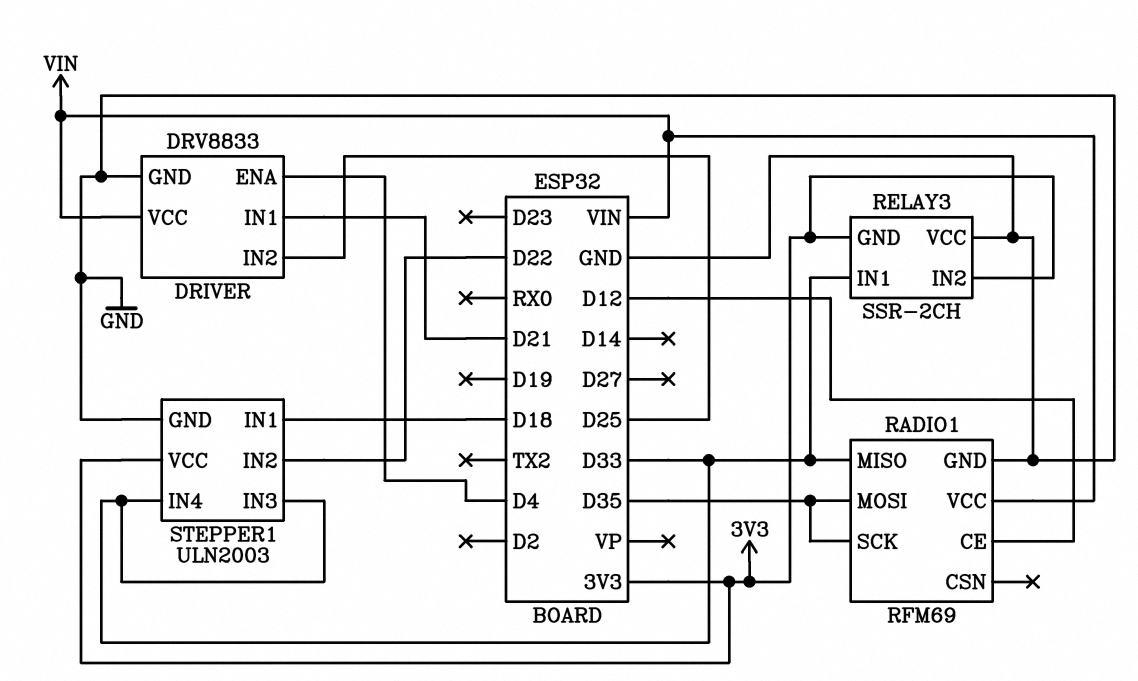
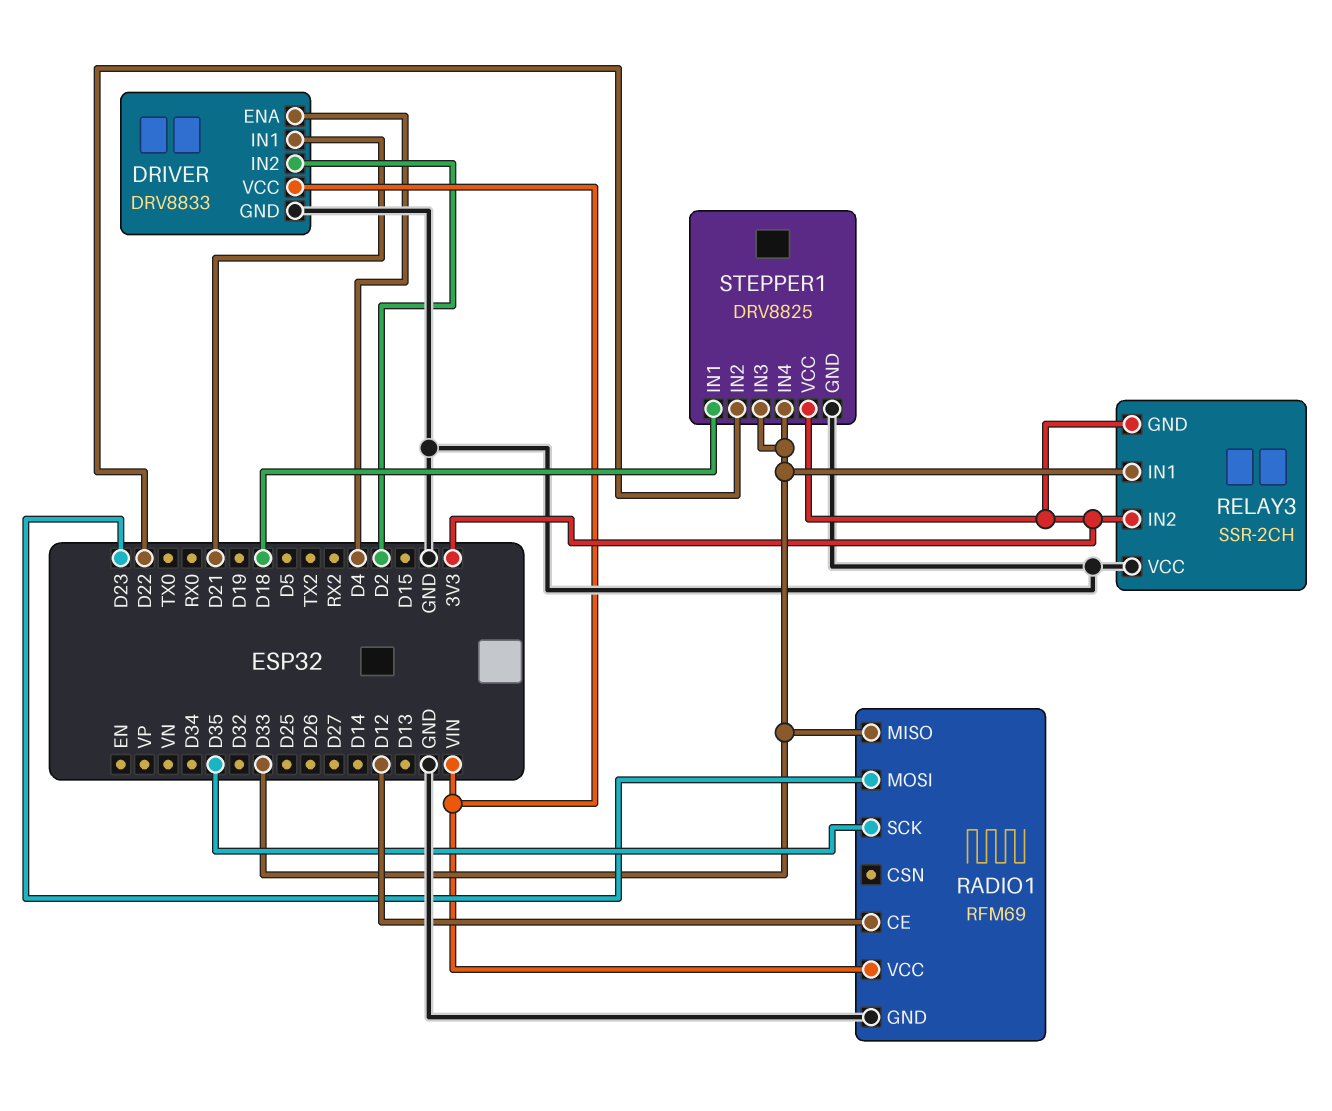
DRIVER pin IN2: D25 -> D2
RADIO1 pin MOSI: D35 -> D23
STEPPER1: ULN2003 -> DRV8825

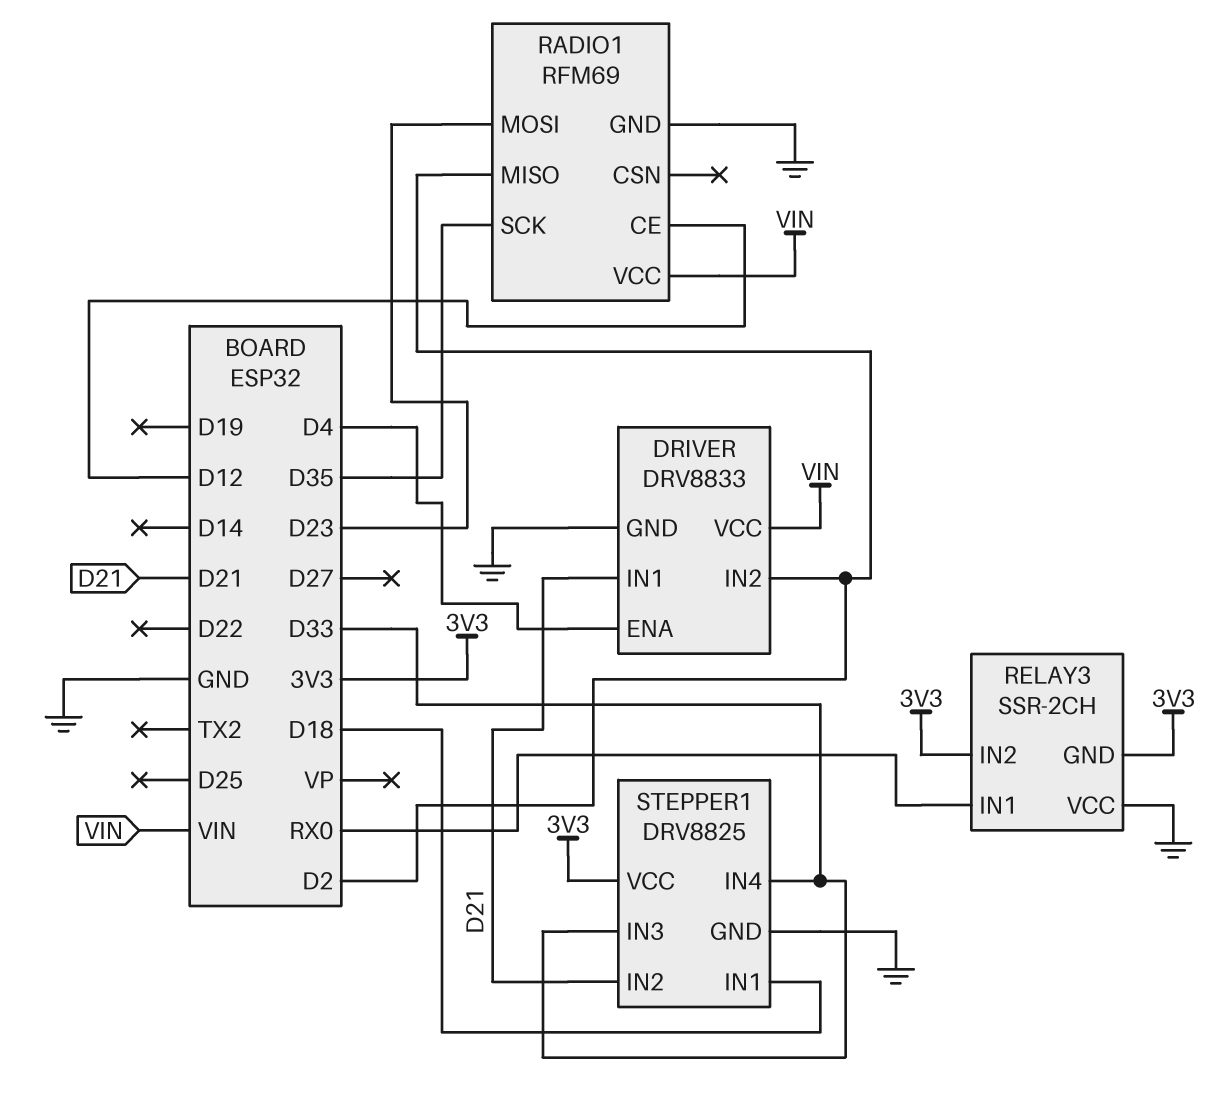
RADIO1 pin MISO: D33 -> D2
RELAY3 pin IN1: D33 -> RX0
STEPPER1 pin IN2: D22 -> D21

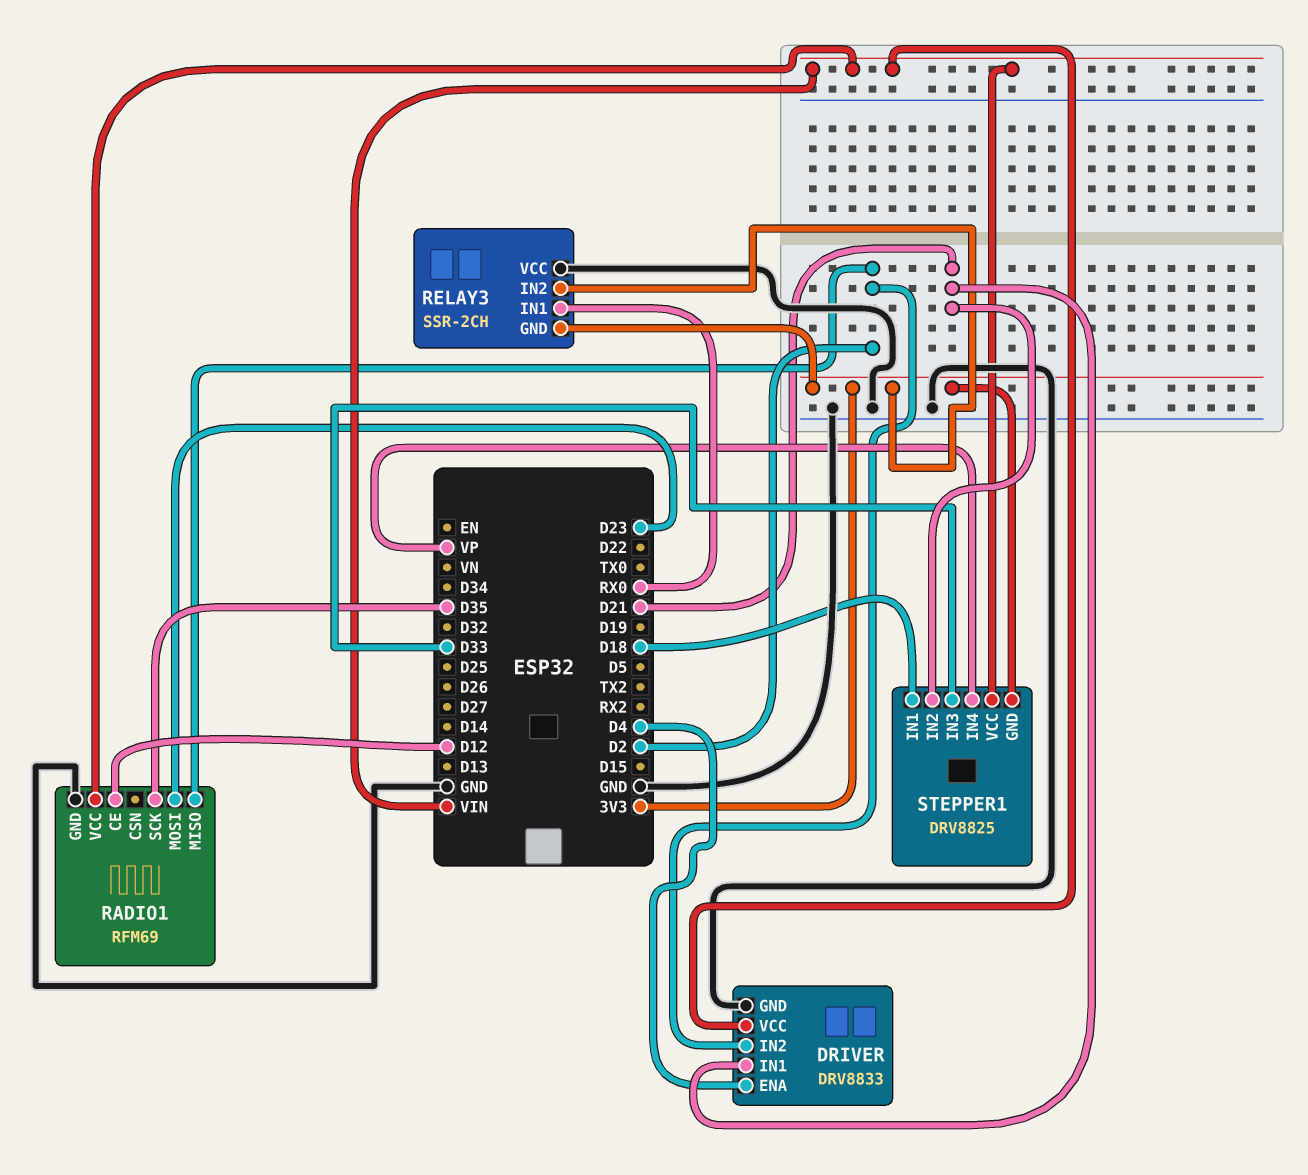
STEPPER1 pin GND: GND -> 3V3
STEPPER1 pin IN4: D33 -> VP
STEPPER1 pin VCC: 3V3 -> VIN

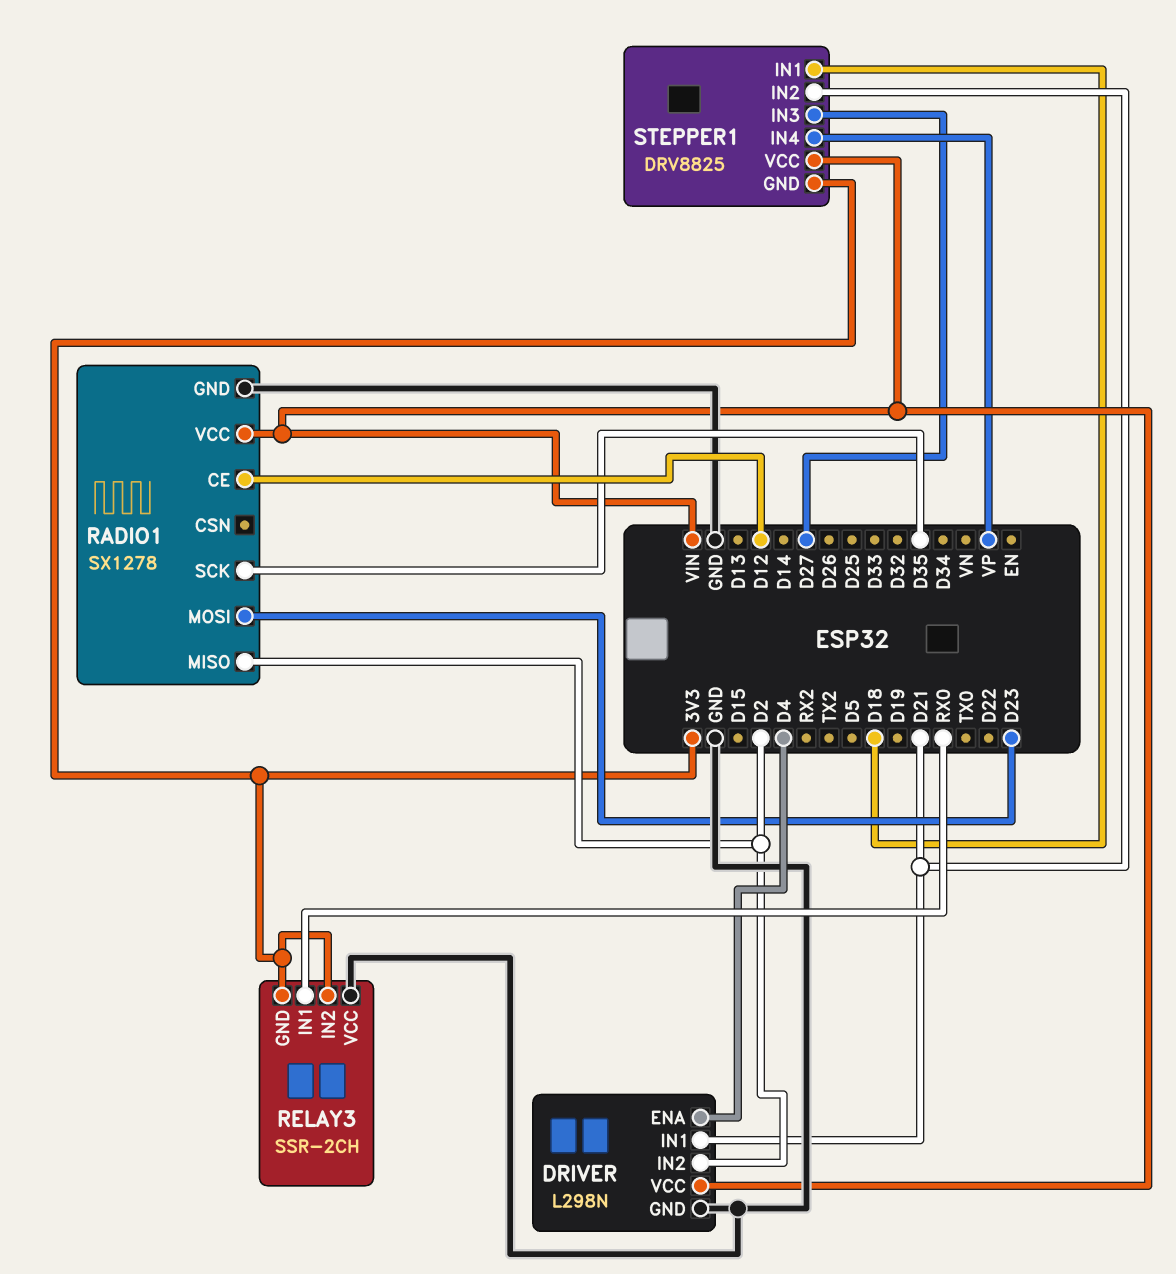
DRIVER: DRV8833 -> L298N
RADIO1: RFM69 -> SX1278
STEPPER1 pin IN3: D33 -> D27

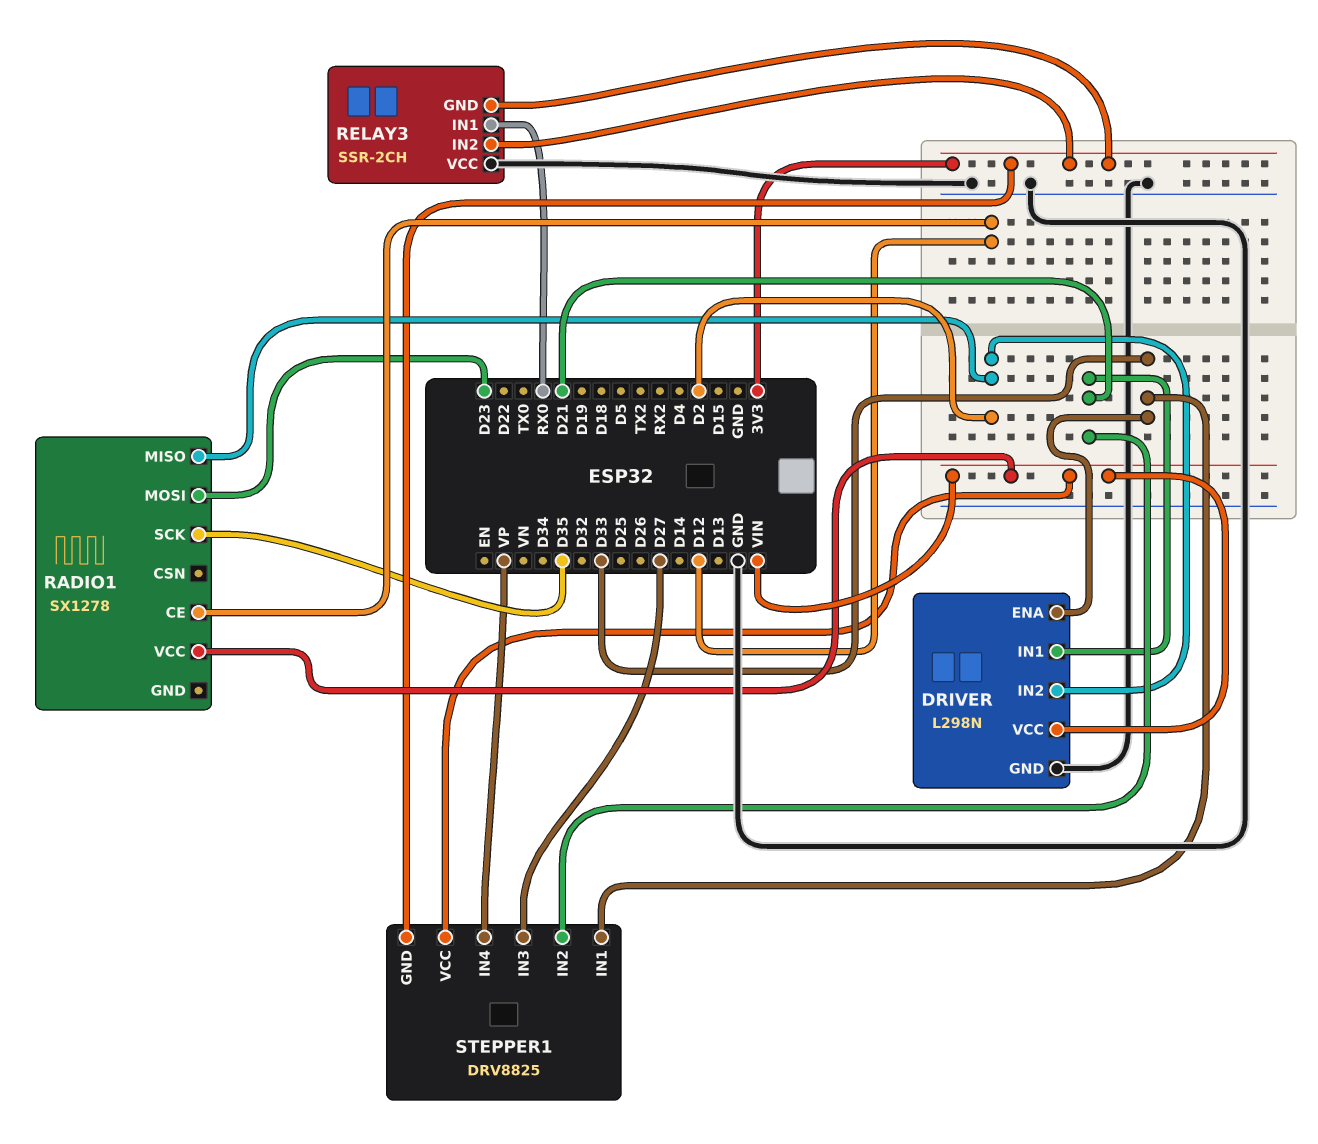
DRIVER pin ENA: D4 -> D33
RADIO1 pin GND: GND -> none
STEPPER1 pin IN1: D18 -> D33

